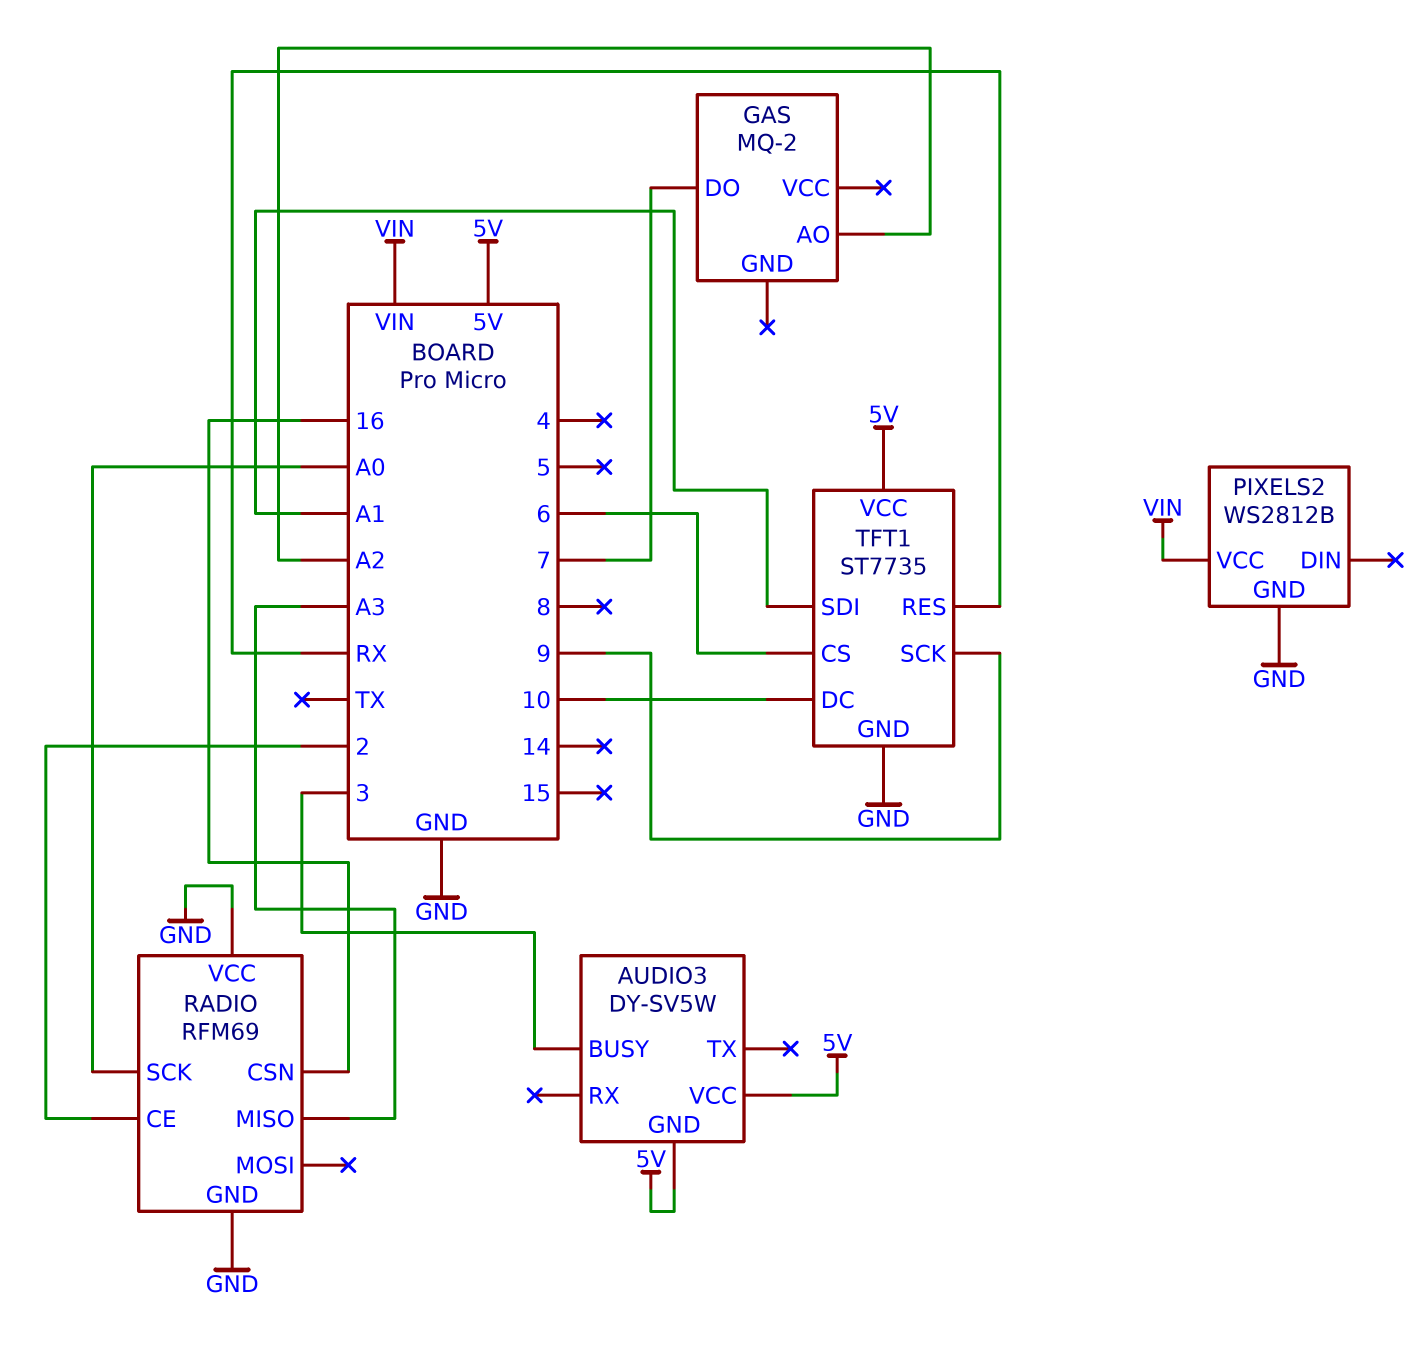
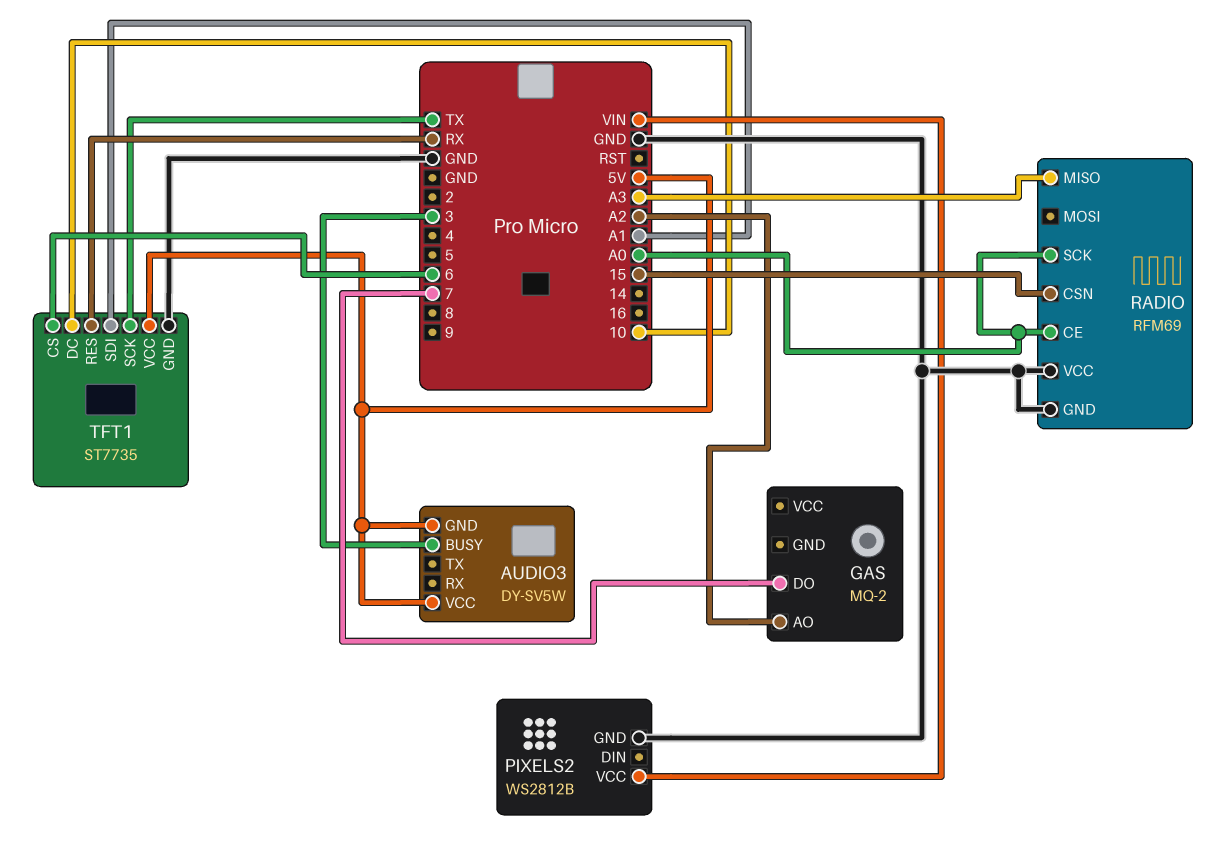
RADIO pin CE: 2 -> A0
RADIO pin CSN: 16 -> 15
TFT1 pin SCK: 9 -> TX

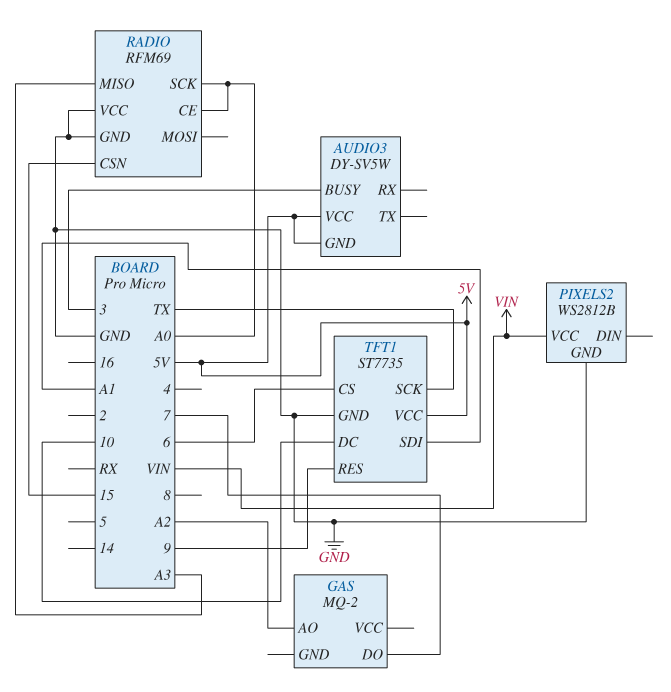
TFT1 pin RES: RX -> 9

